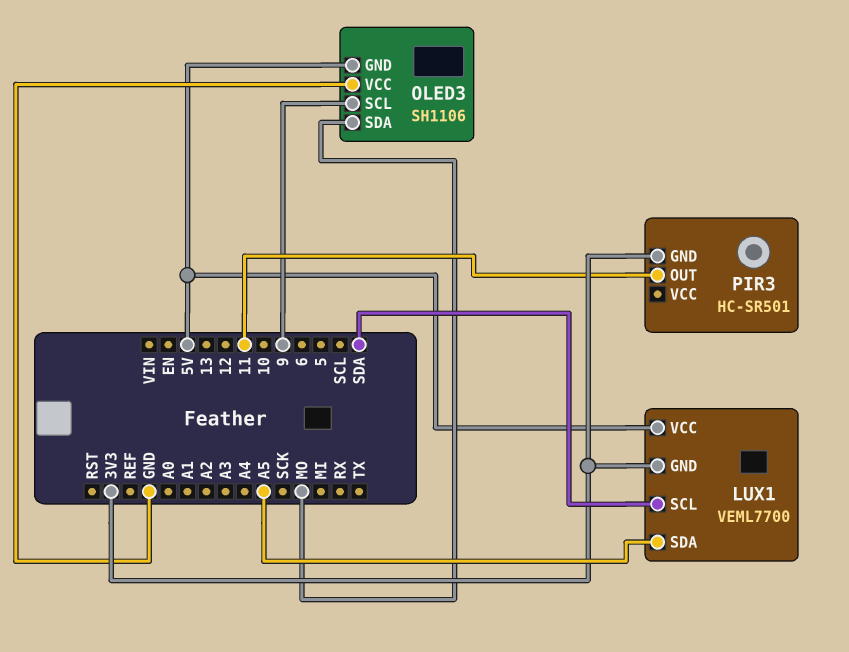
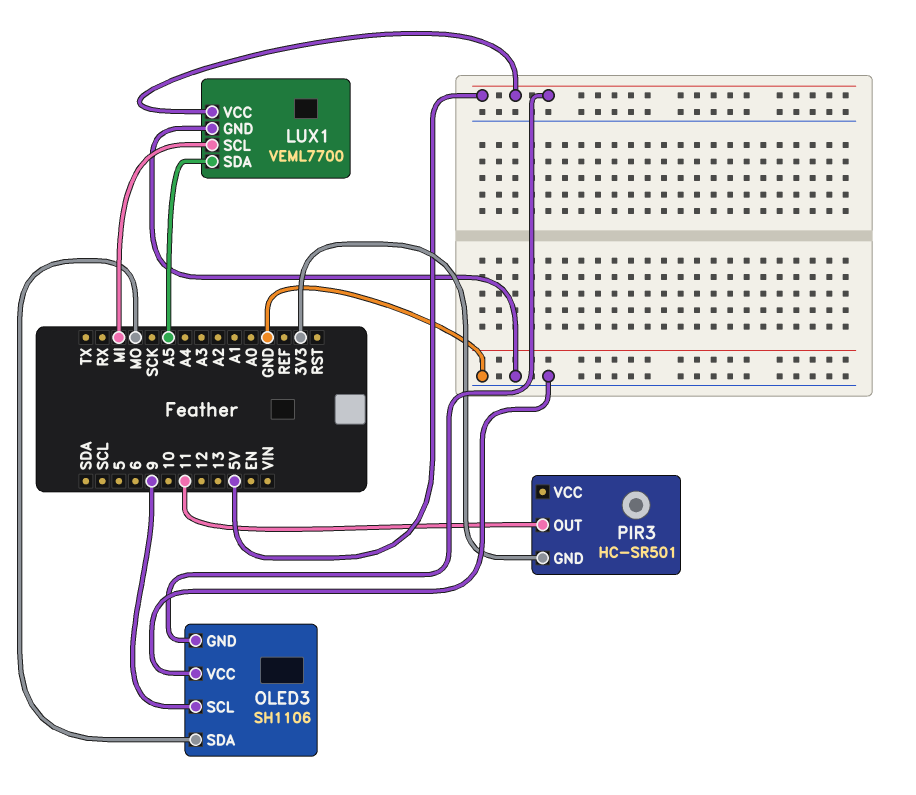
LUX1 pin GND: 3V3 -> GND
LUX1 pin SCL: SDA -> MI

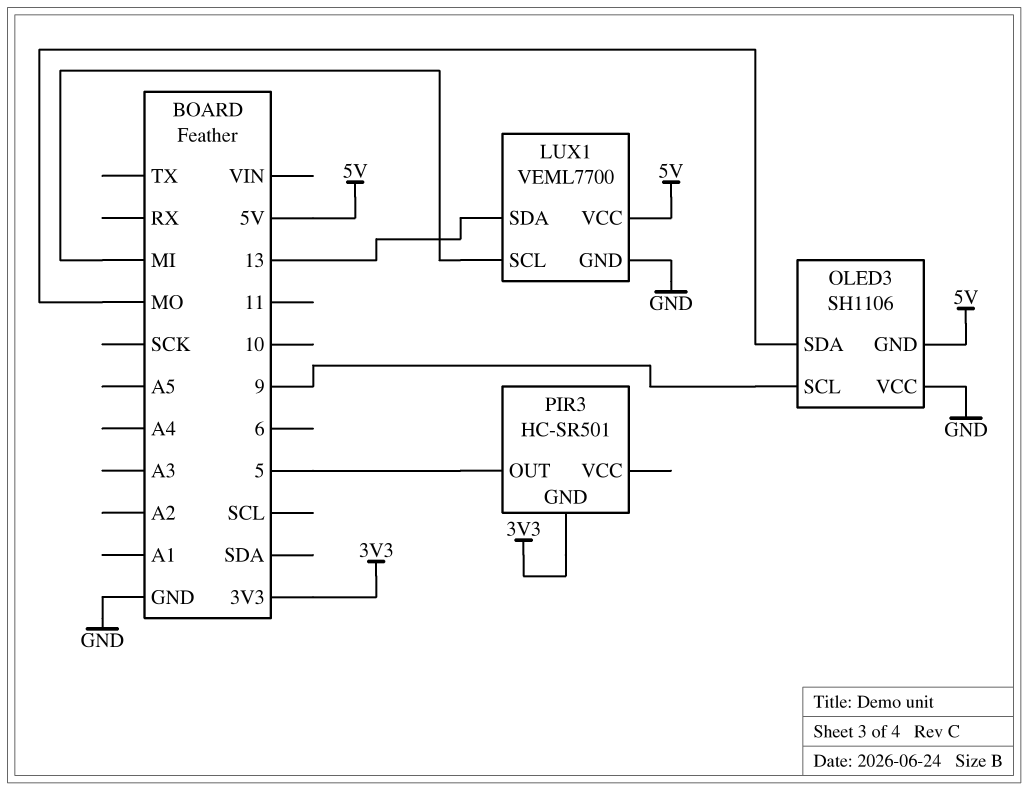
LUX1 pin SDA: A5 -> 13
PIR3 pin OUT: 11 -> 5

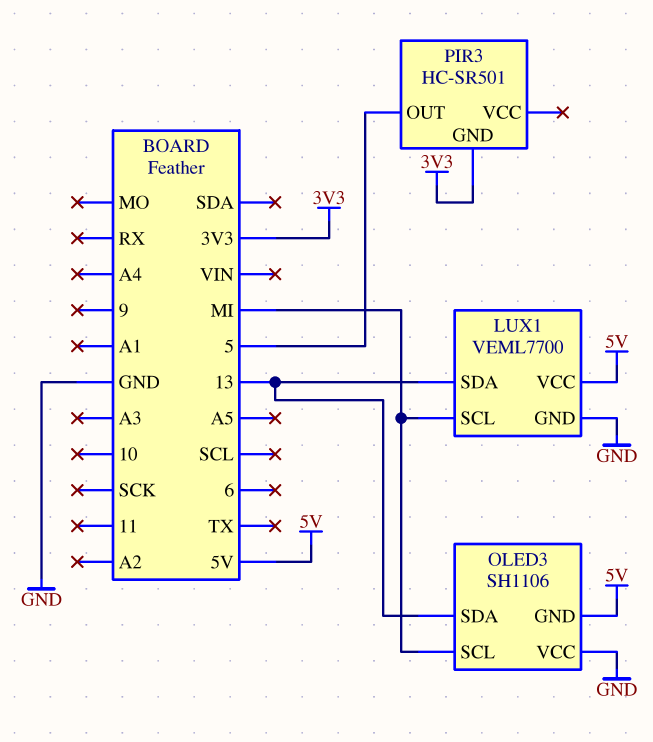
OLED3 pin SCL: 9 -> MI
OLED3 pin SDA: MO -> 13

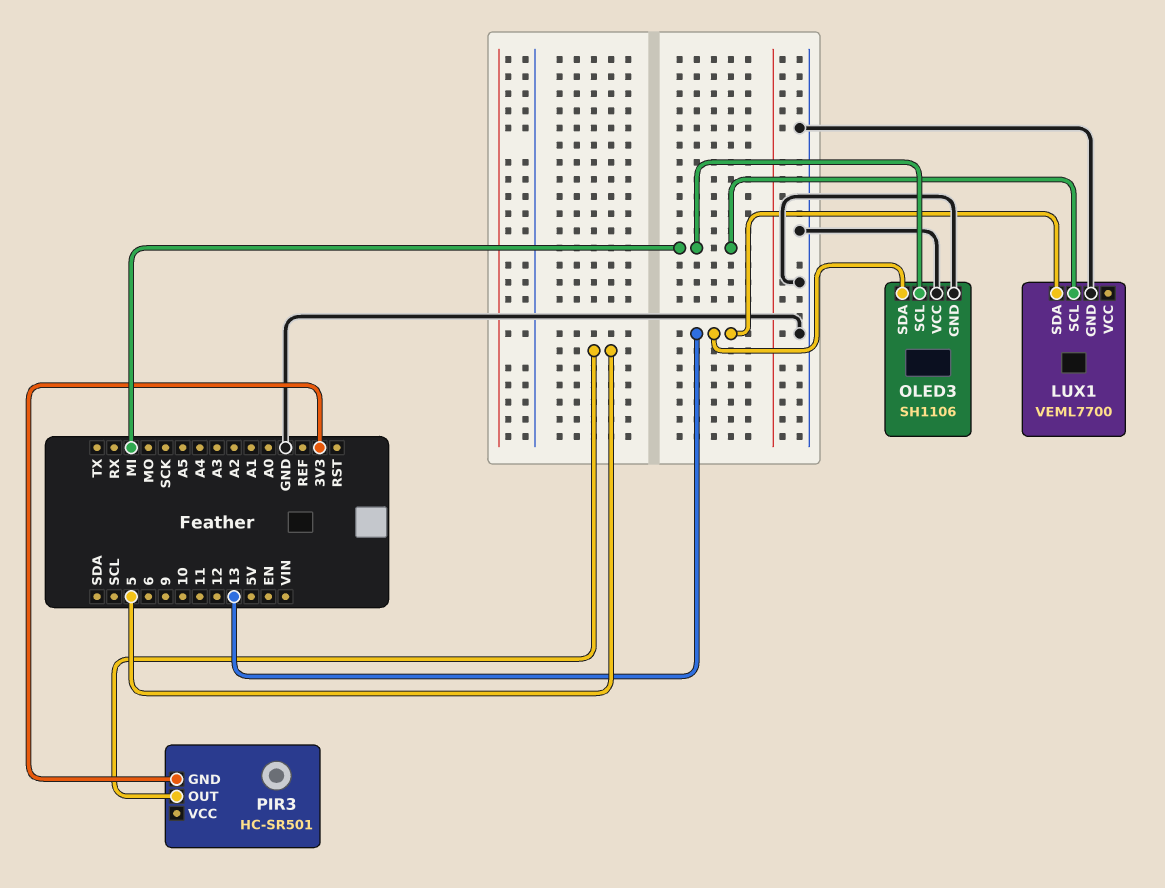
LUX1 pin VCC: 5V -> none
OLED3 pin GND: 5V -> GND

